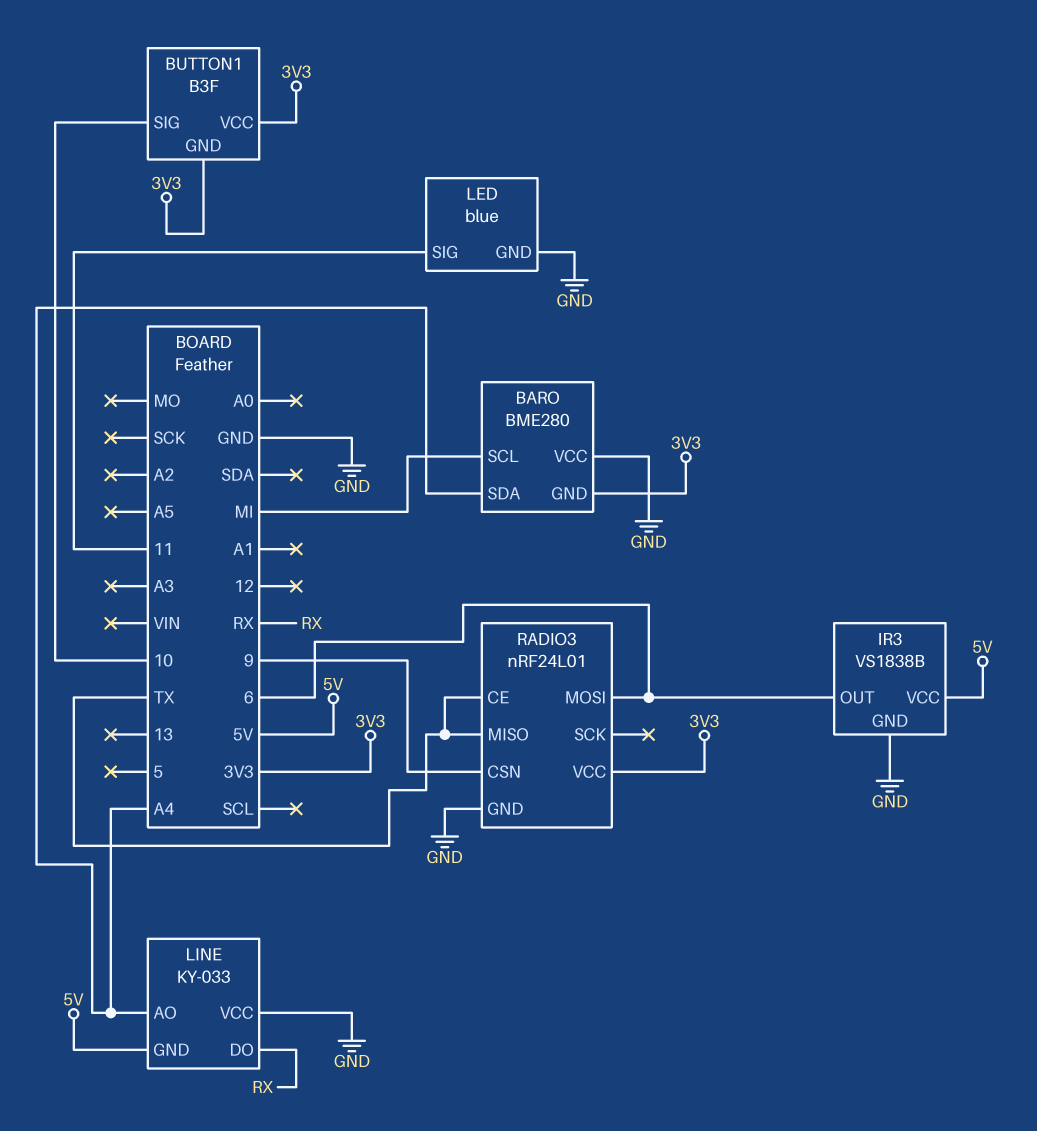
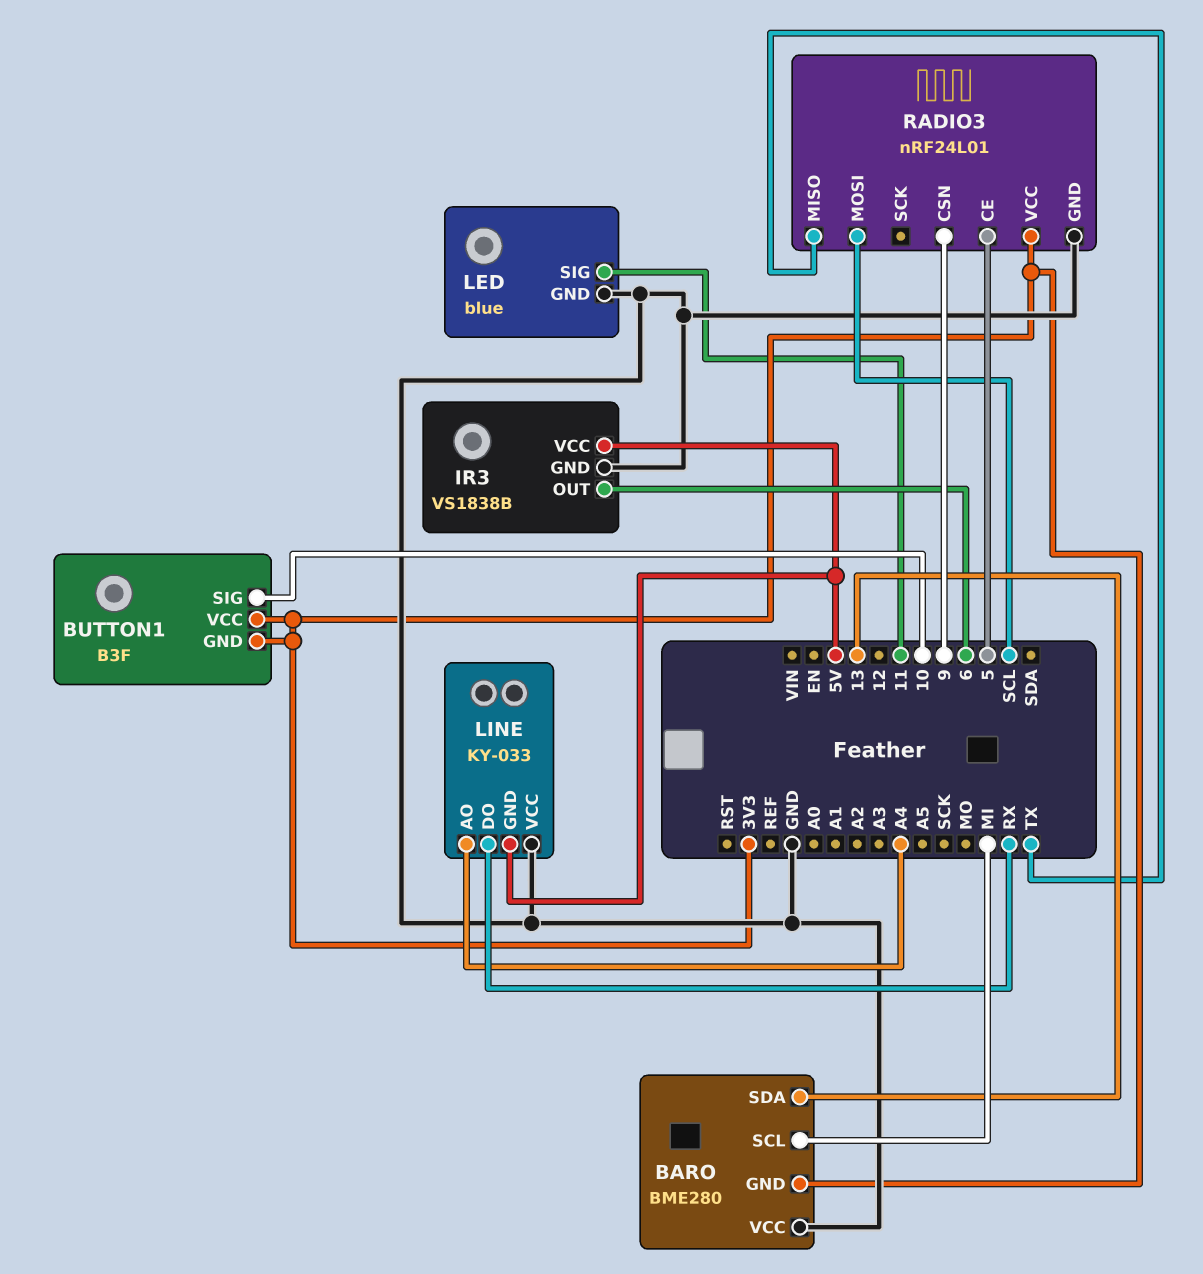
BARO pin SDA: A4 -> 13
RADIO3 pin CE: TX -> 5
RADIO3 pin MOSI: 6 -> SCL

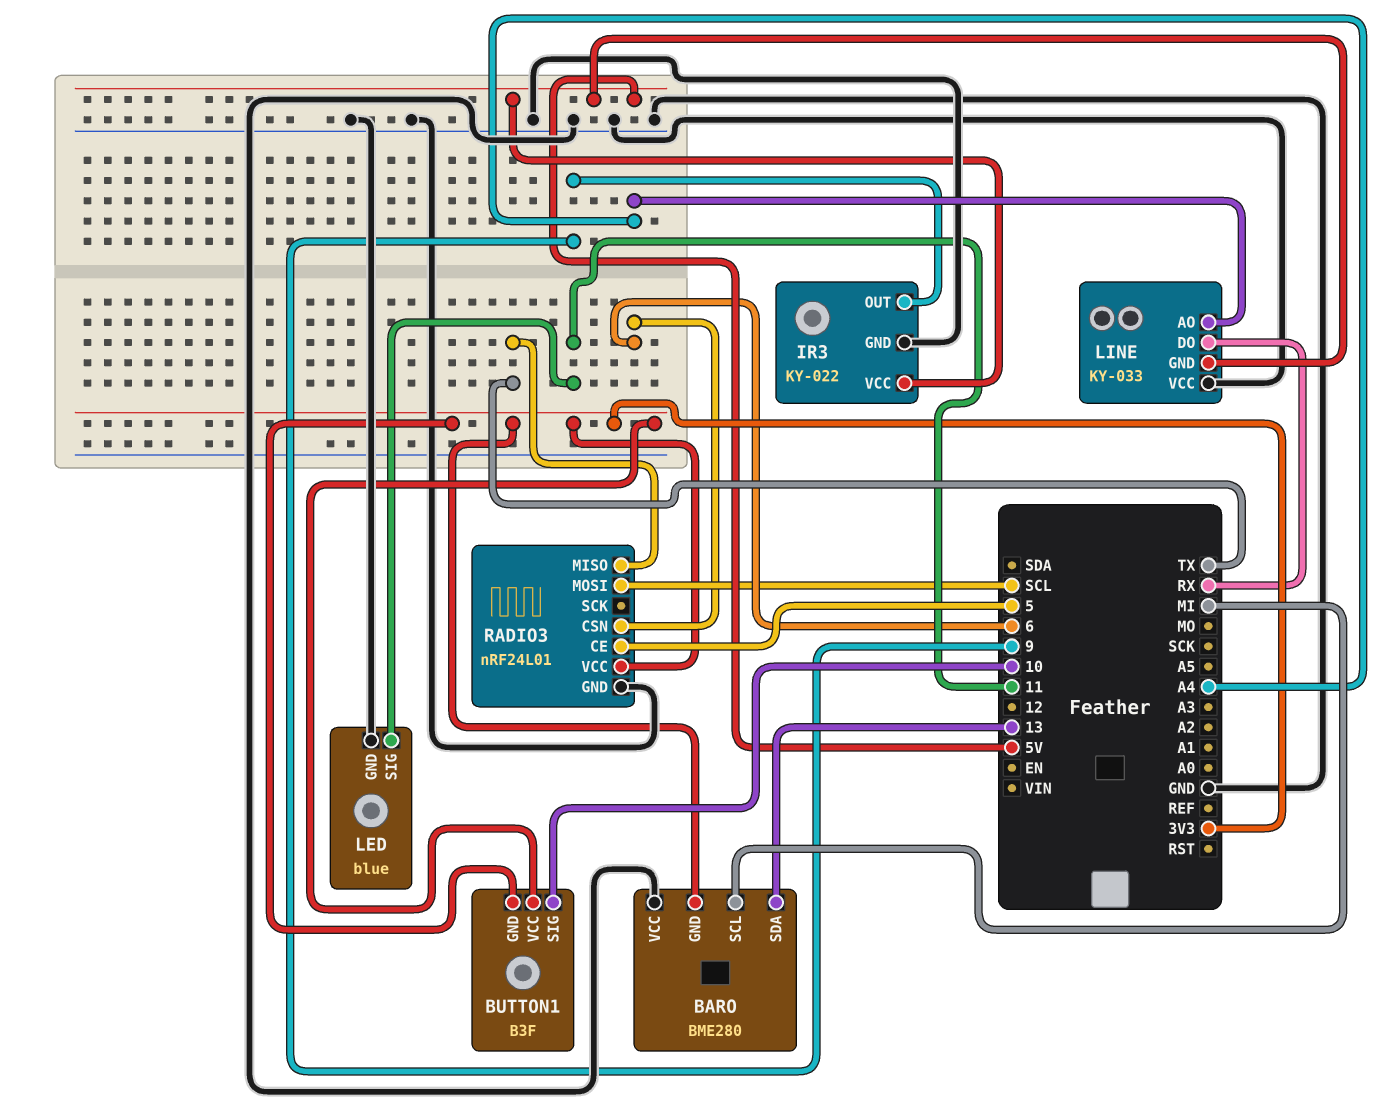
IR3: VS1838B -> KY-022
IR3 pin OUT: 6 -> 9
RADIO3 pin CSN: 9 -> 6

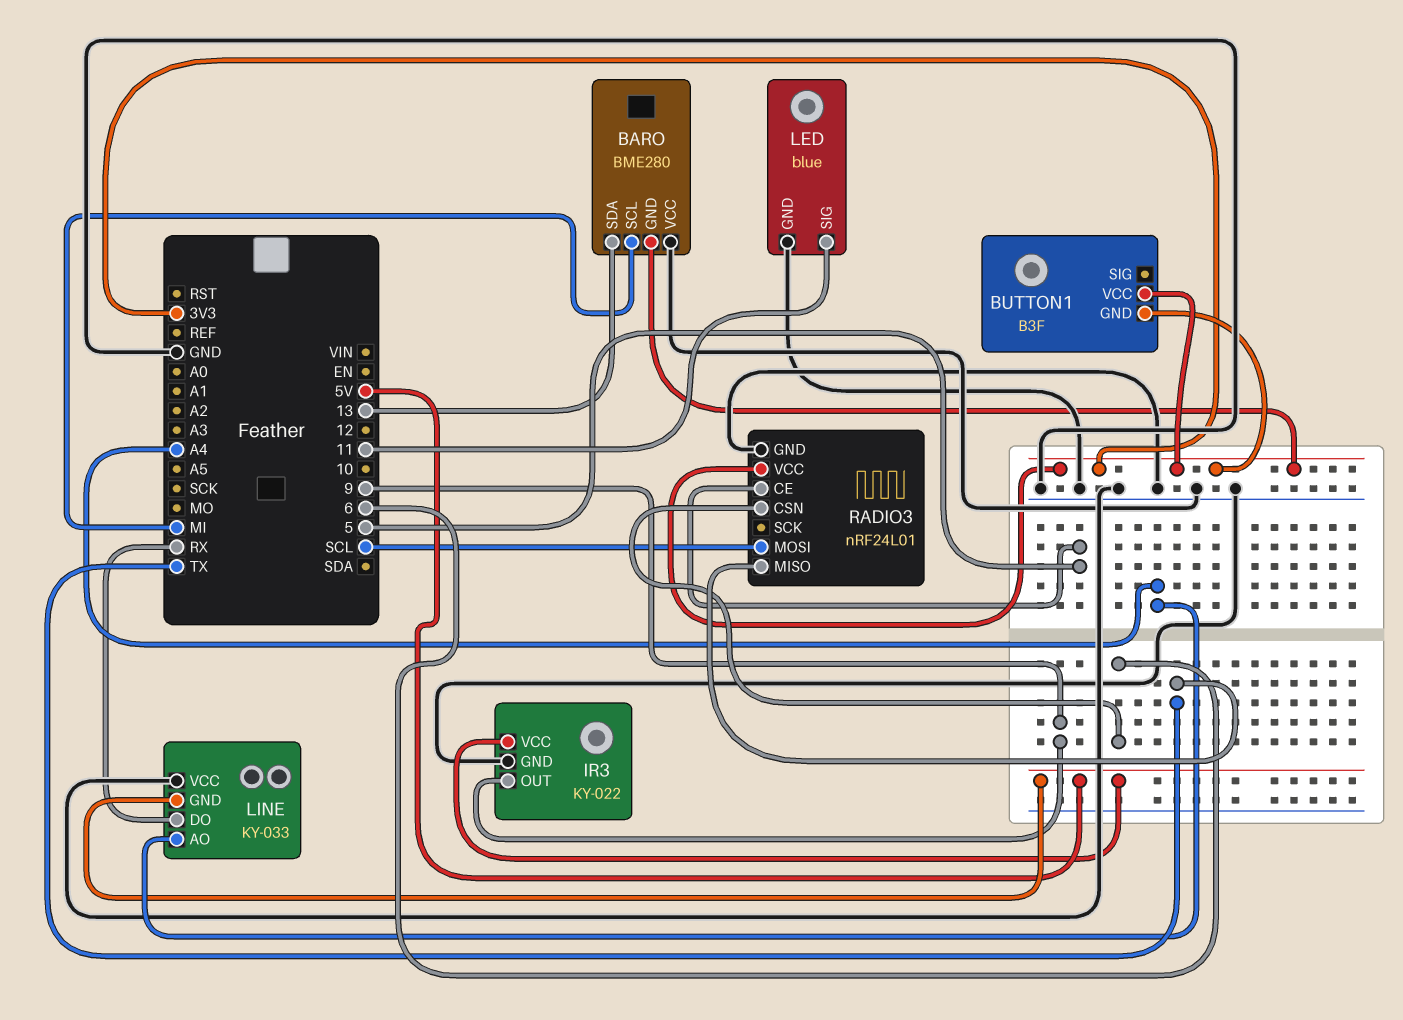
BUTTON1 pin SIG: 10 -> none

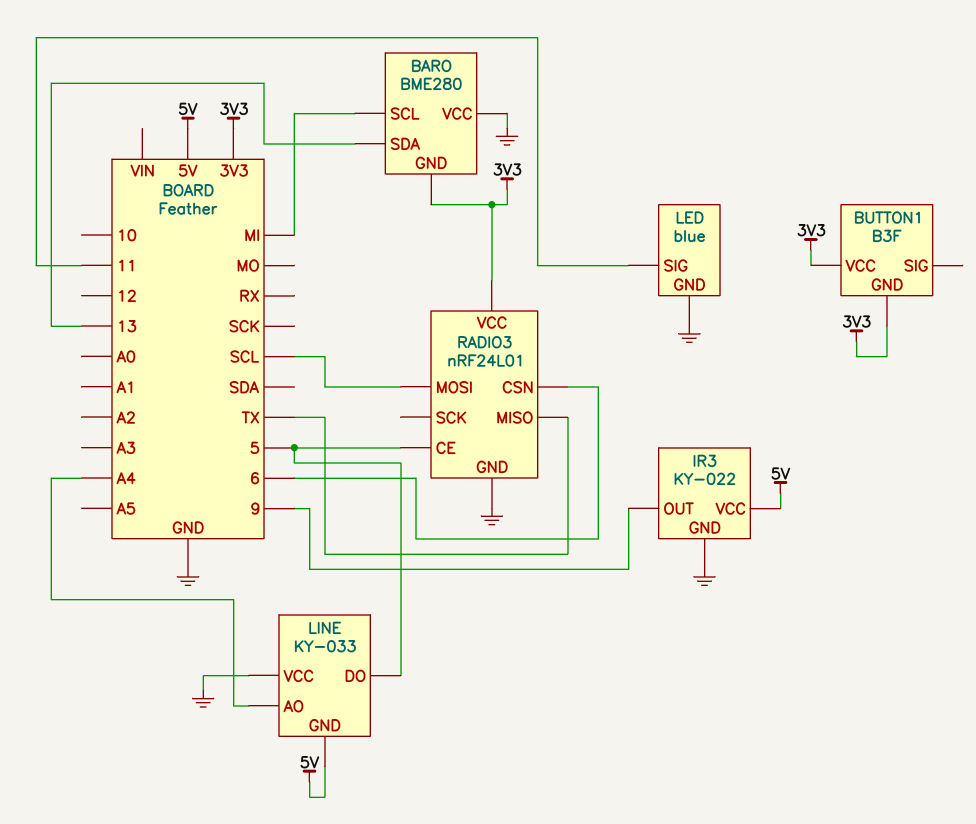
LINE pin DO: RX -> 5

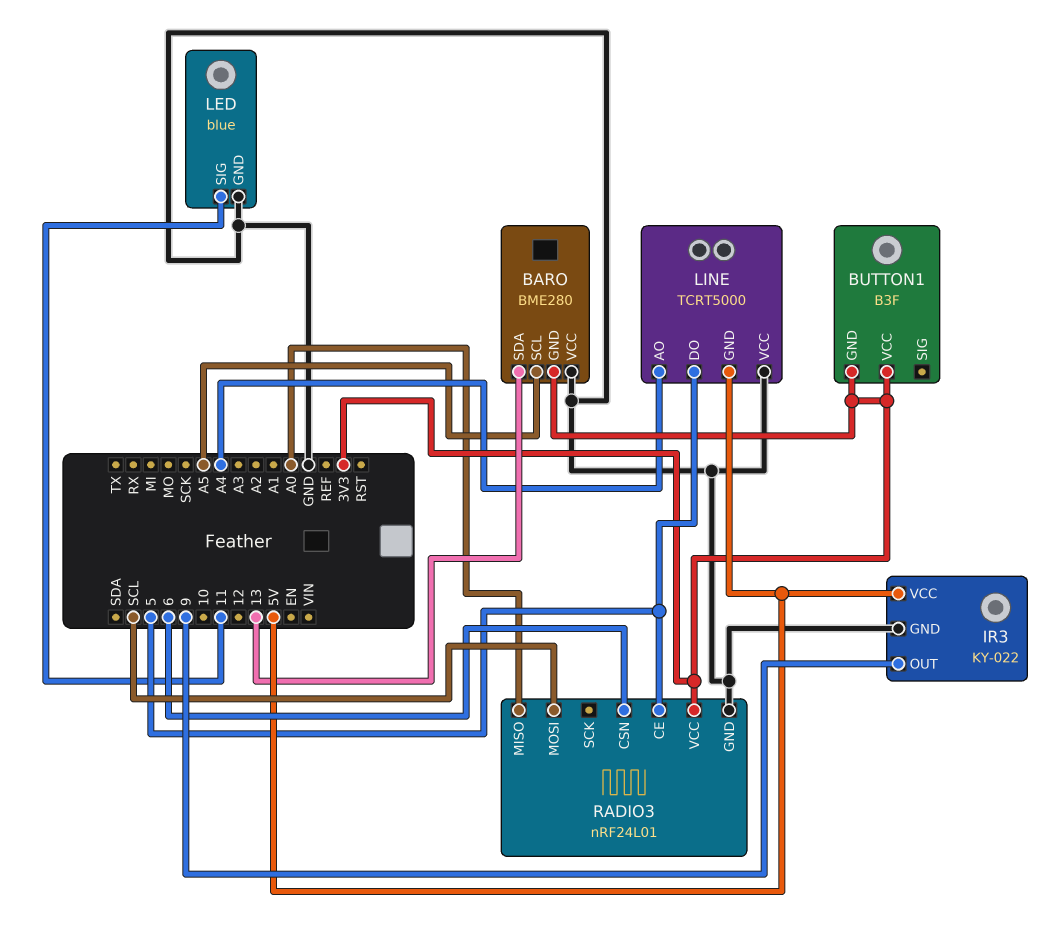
BARO pin SCL: MI -> A5
LINE: KY-033 -> TCRT5000
RADIO3 pin MISO: TX -> A0

